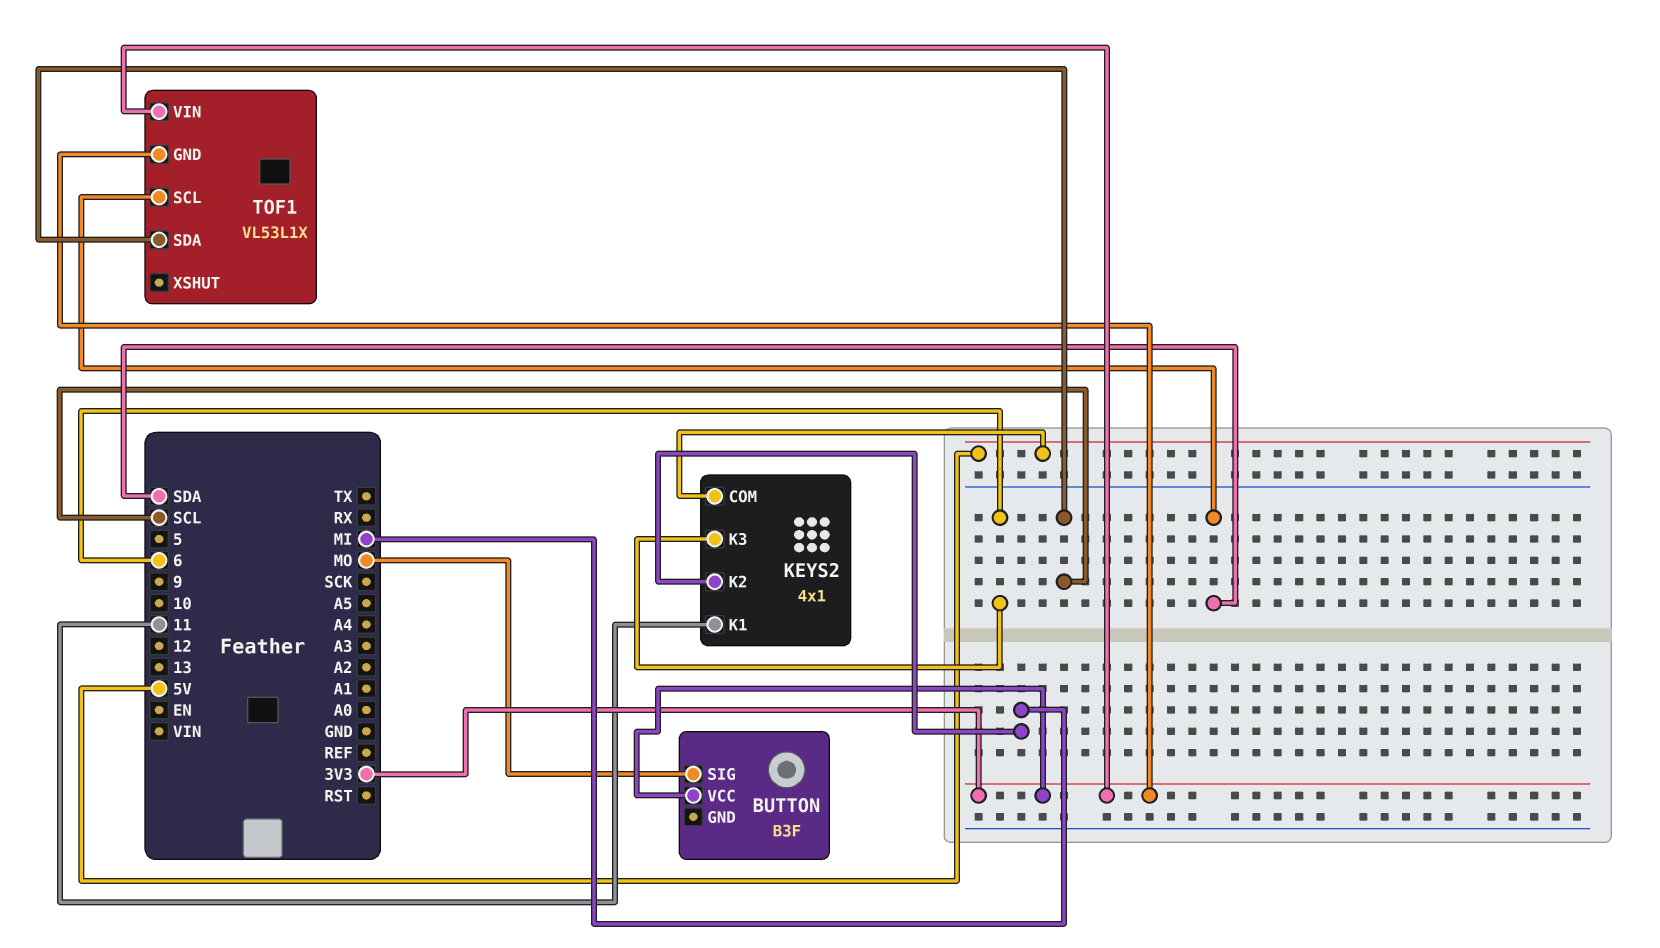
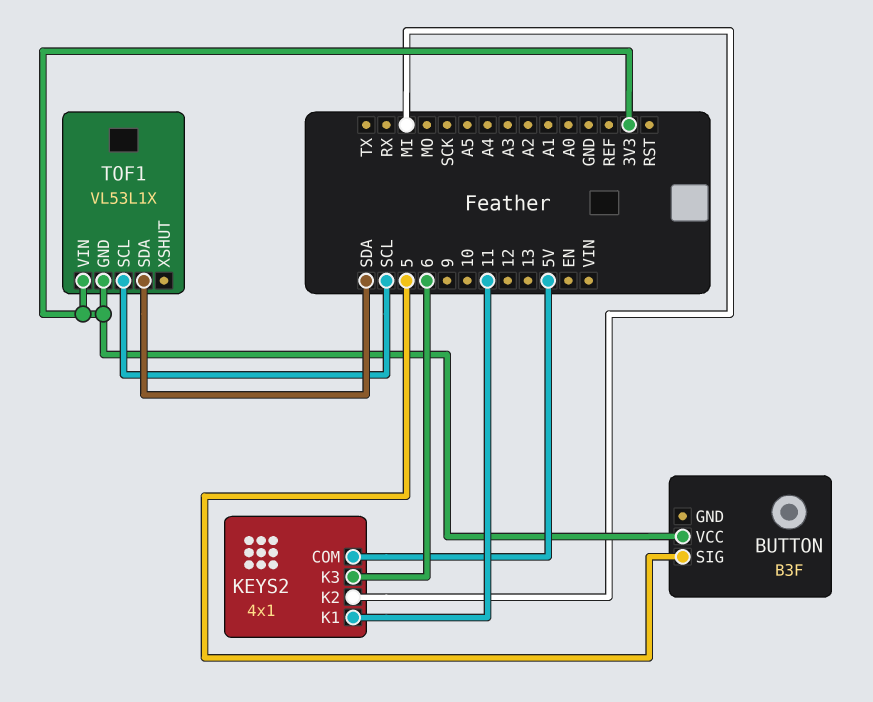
BUTTON pin SIG: MO -> 5
TOF1 pin SCL: SDA -> SCL
TOF1 pin SDA: SCL -> SDA

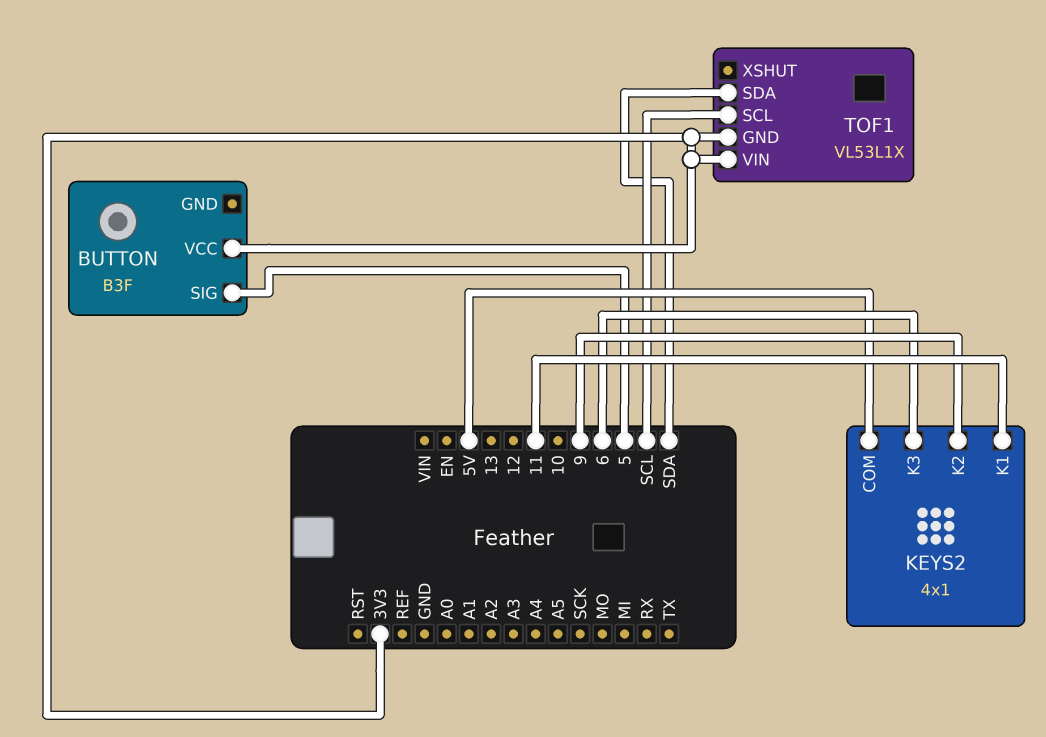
KEYS2 pin K2: MI -> 9

